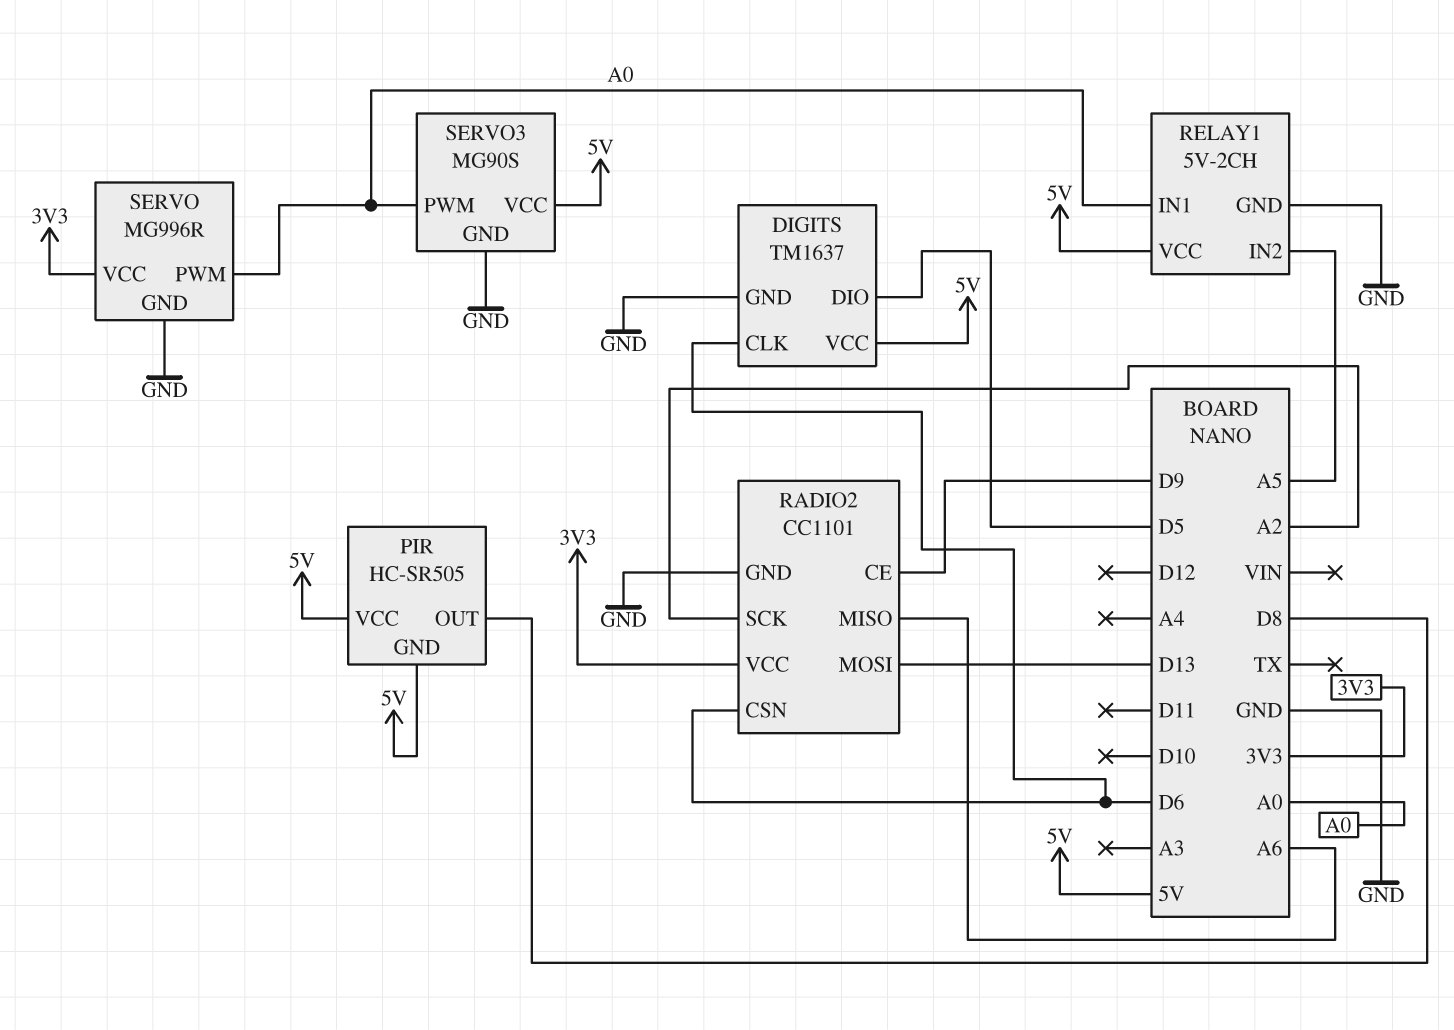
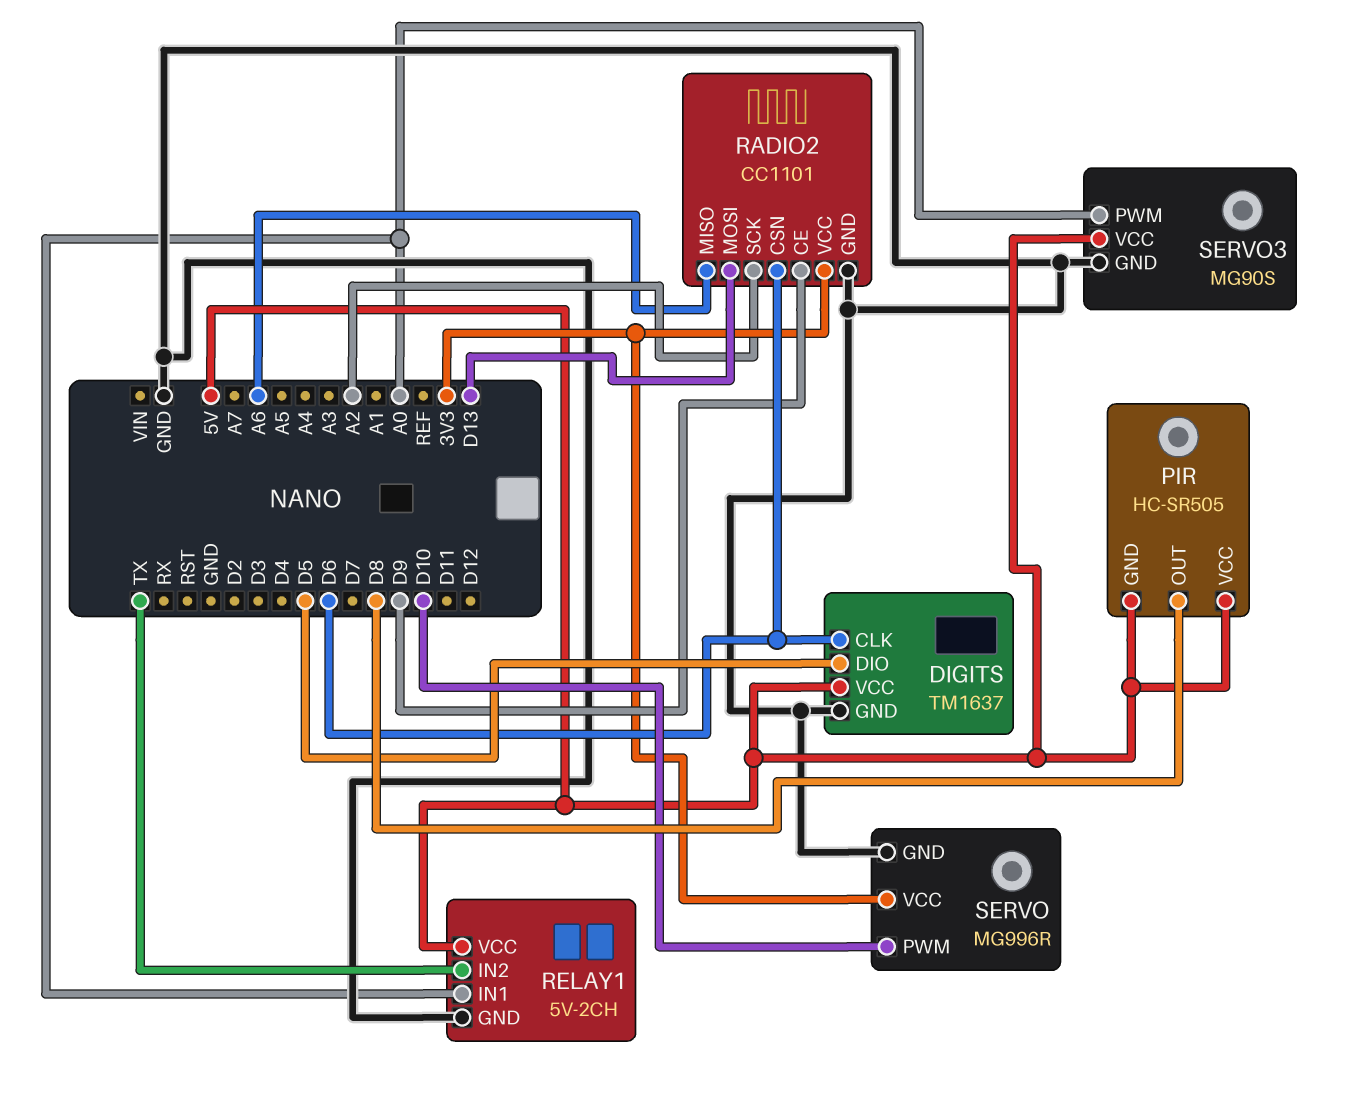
RELAY1 pin IN2: A5 -> TX
SERVO pin PWM: A0 -> D10

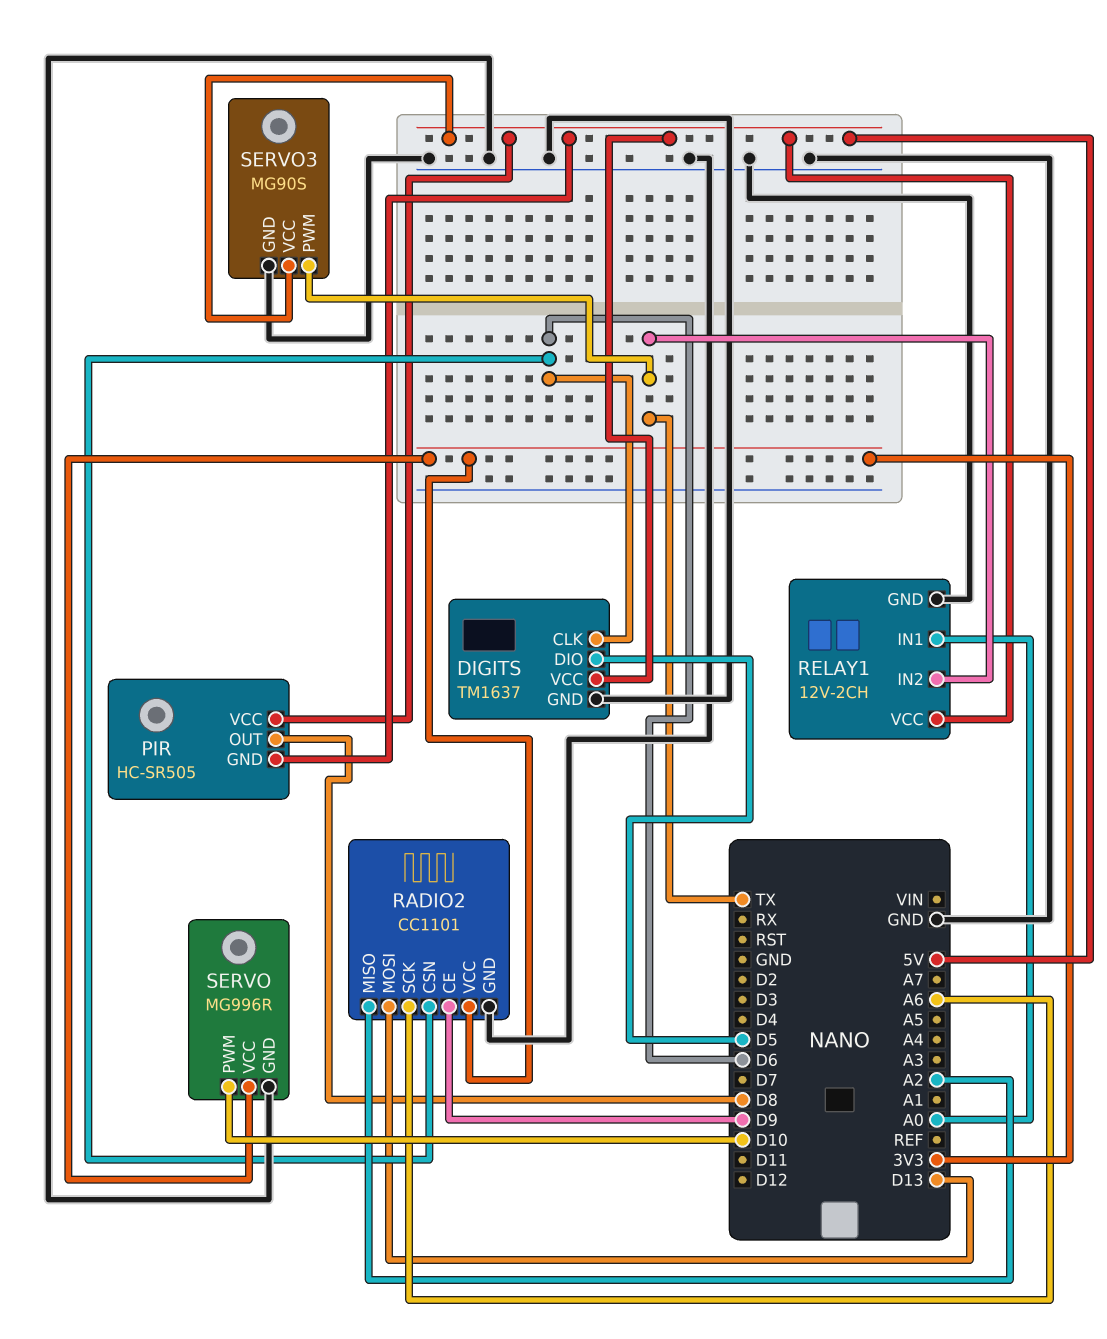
RADIO2 pin MISO: A6 -> A2
RADIO2 pin SCK: A2 -> A6
RELAY1: 5V-2CH -> 12V-2CH
SERVO3 pin PWM: A0 -> TX

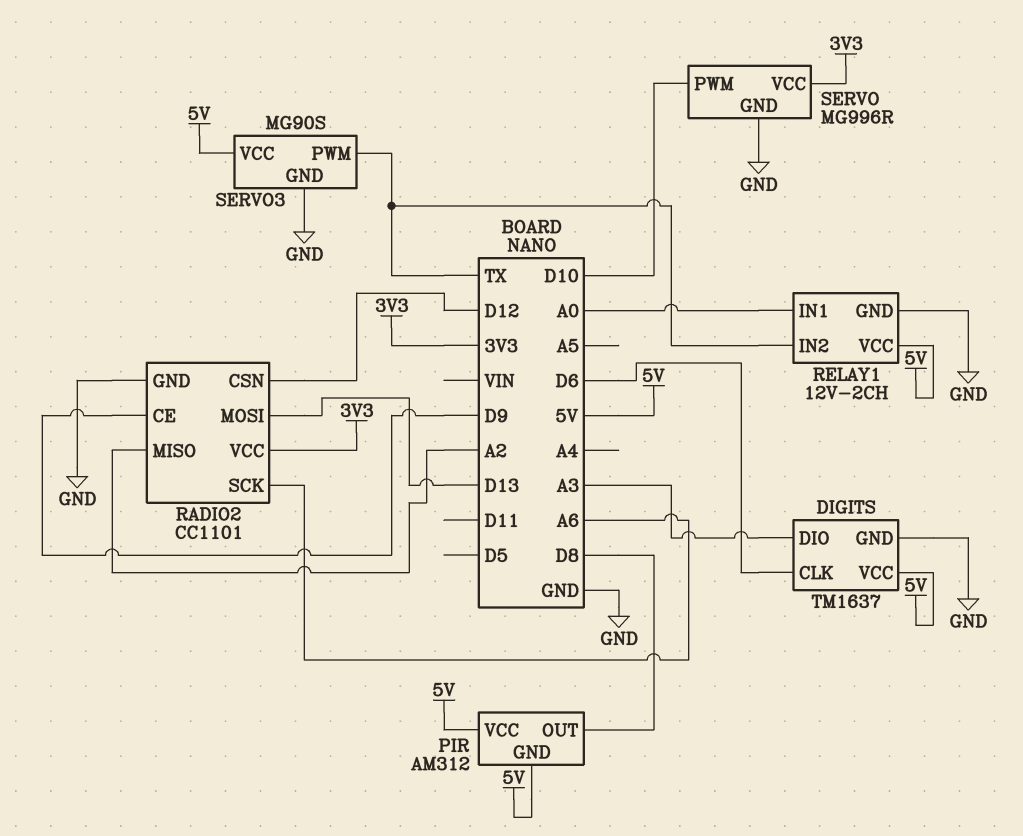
DIGITS pin DIO: D5 -> A3
PIR: HC-SR505 -> AM312
RADIO2 pin CSN: D6 -> D12

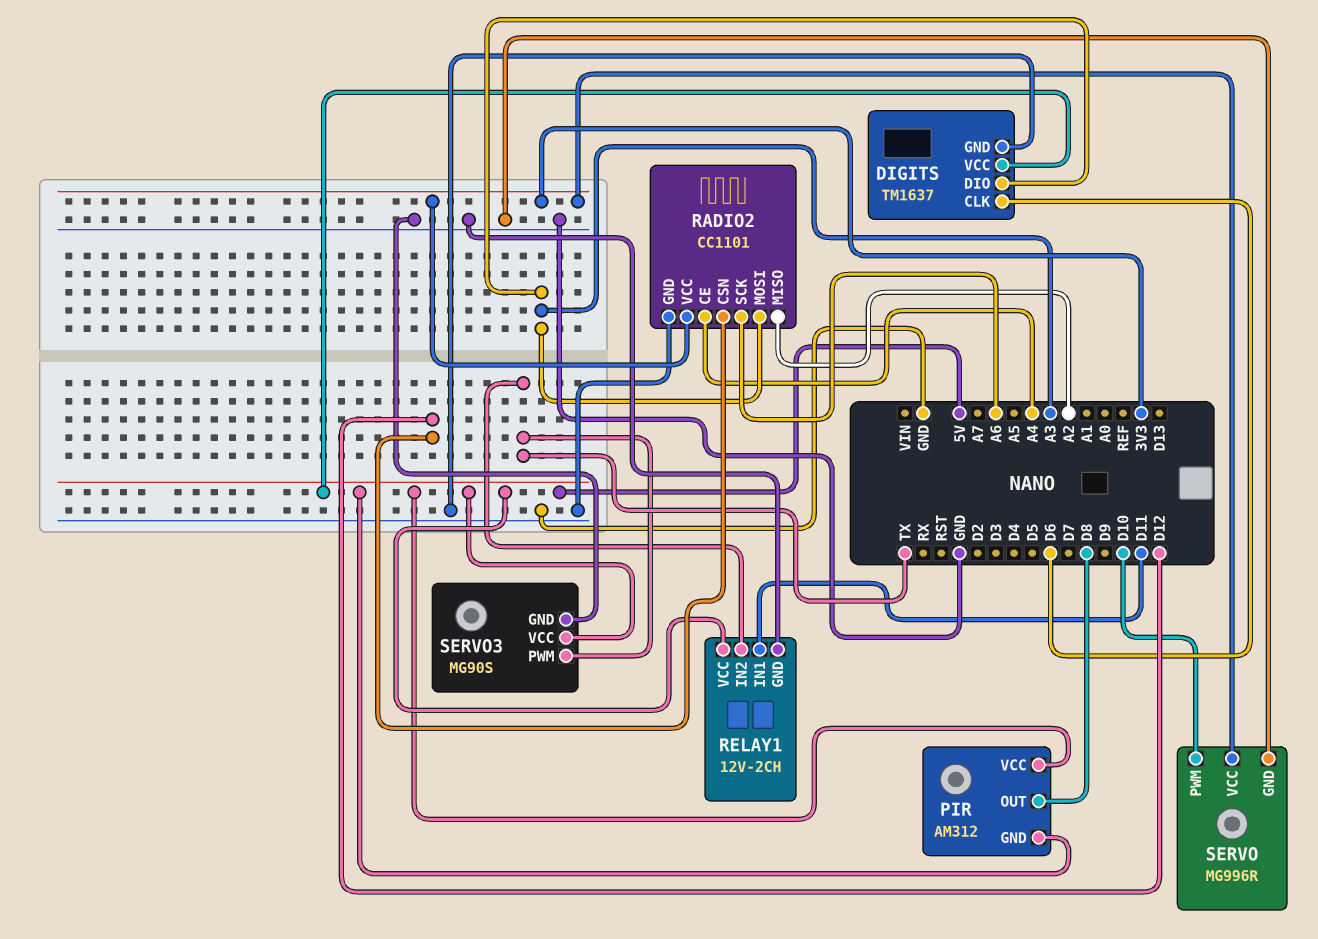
RADIO2 pin CE: D9 -> A4
RADIO2 pin MOSI: D13 -> A3
RELAY1 pin IN1: A0 -> D11

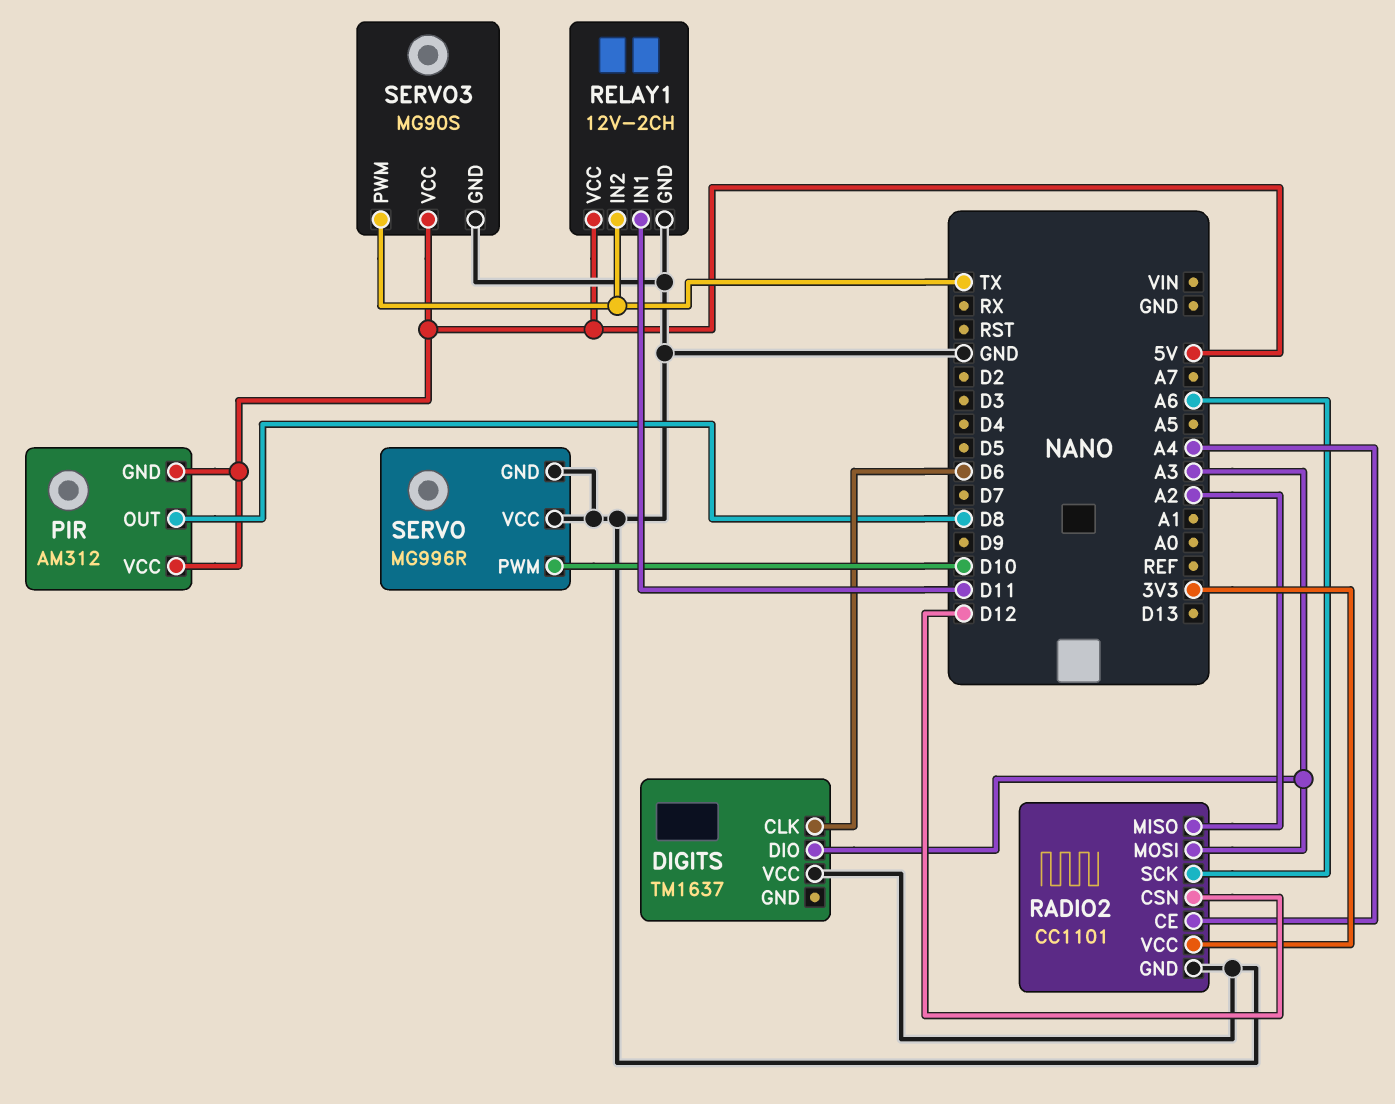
DIGITS pin GND: GND -> none
DIGITS pin VCC: 5V -> GND
SERVO pin VCC: 3V3 -> GND

